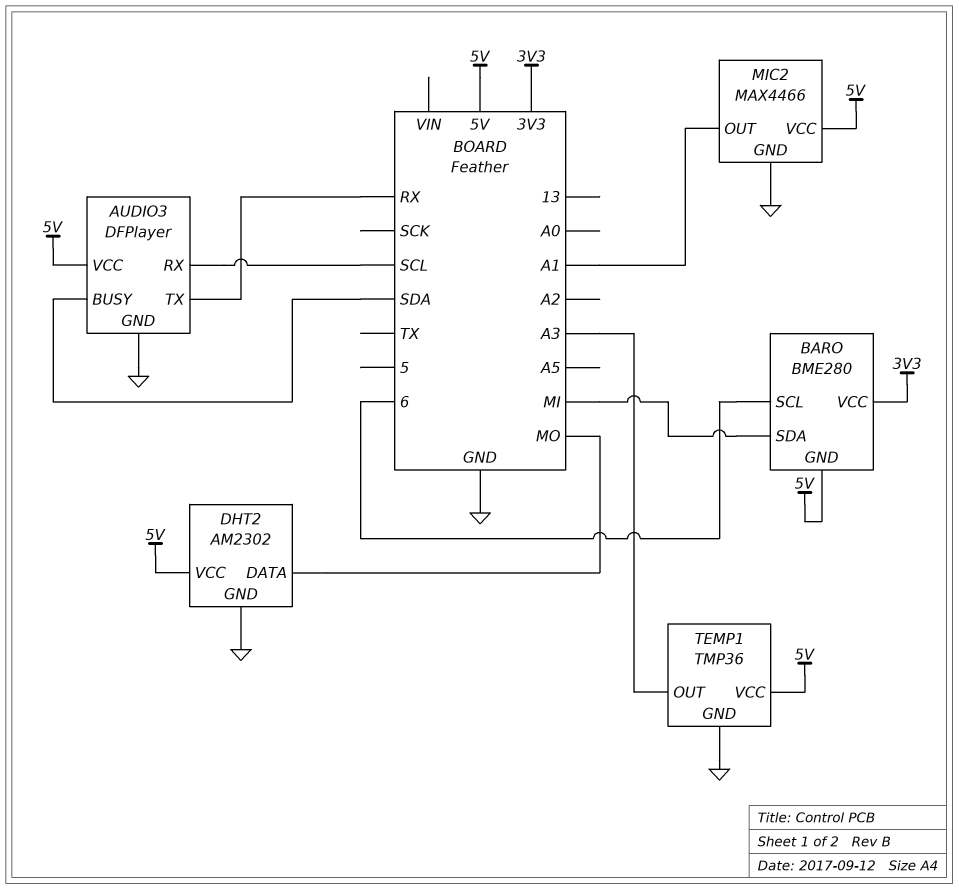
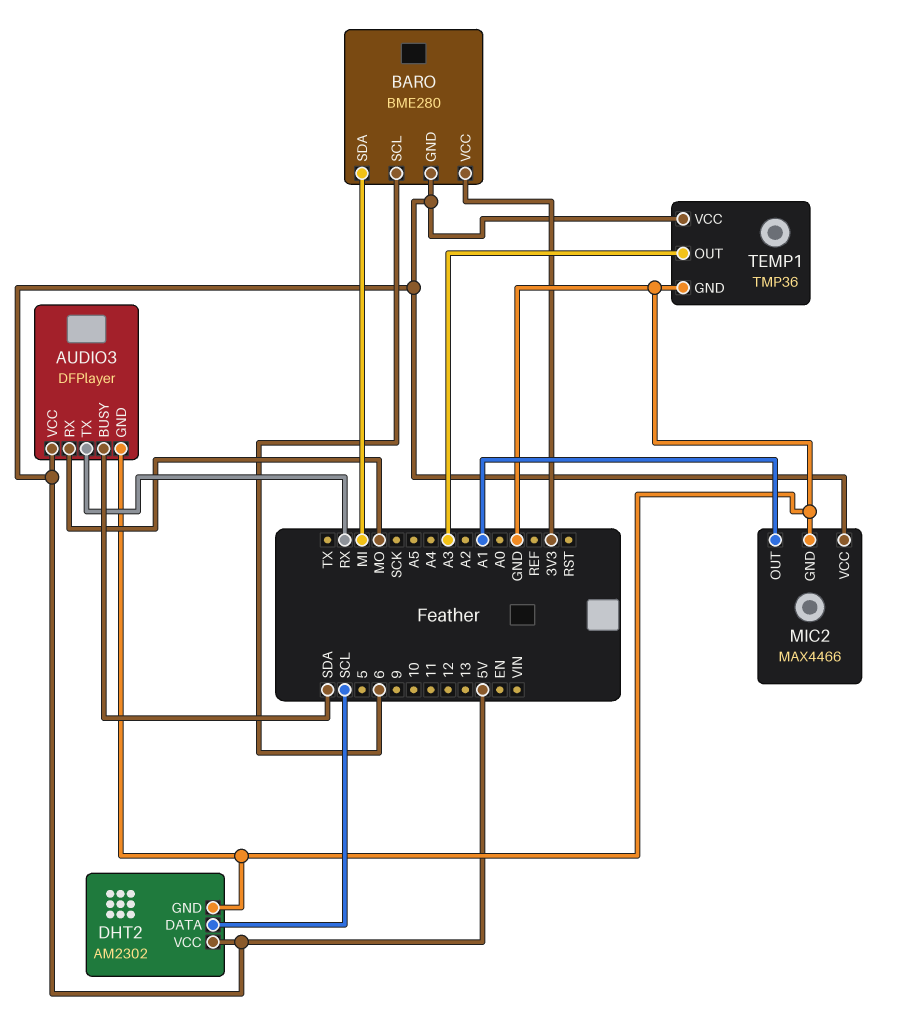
AUDIO3 pin RX: SCL -> MO
DHT2 pin DATA: MO -> SCL

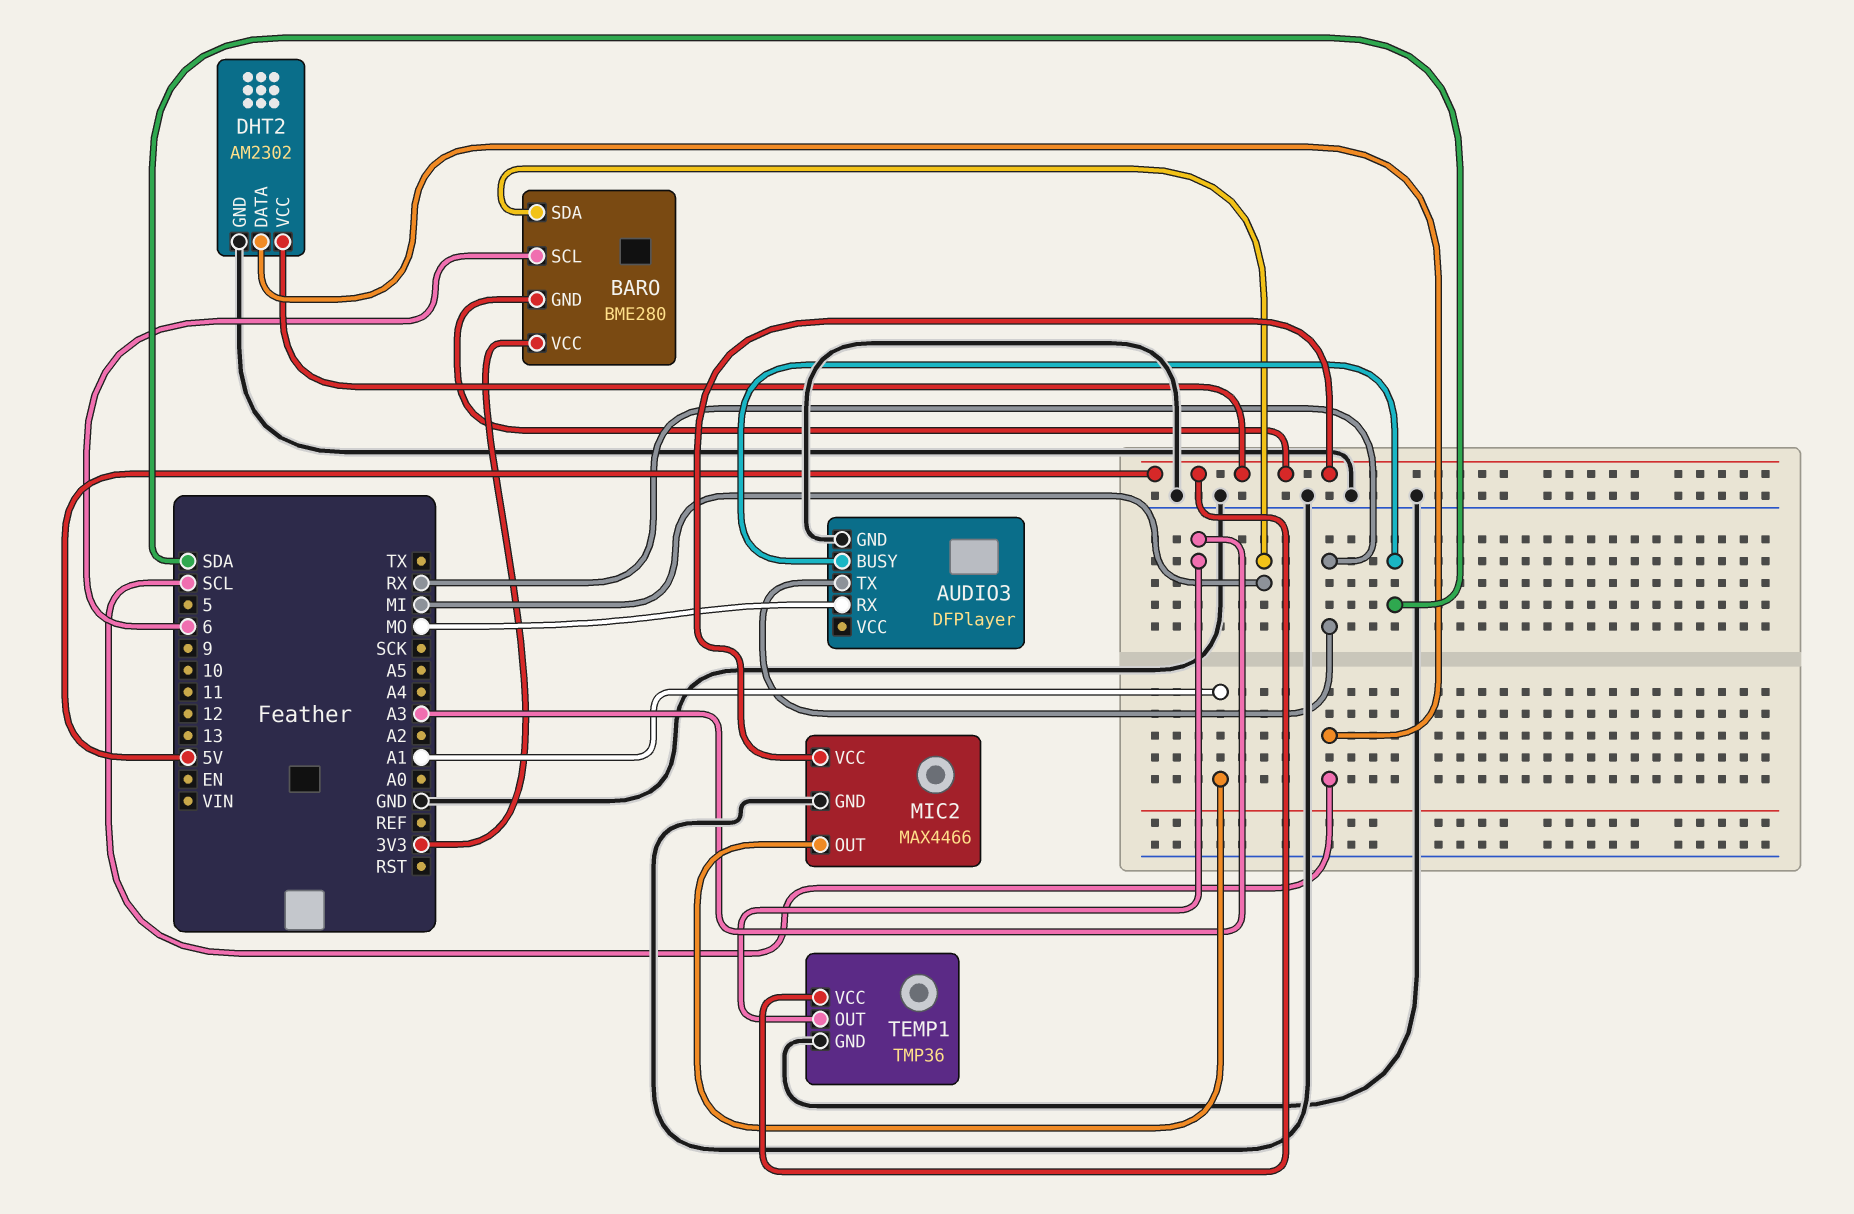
AUDIO3 pin VCC: 5V -> none

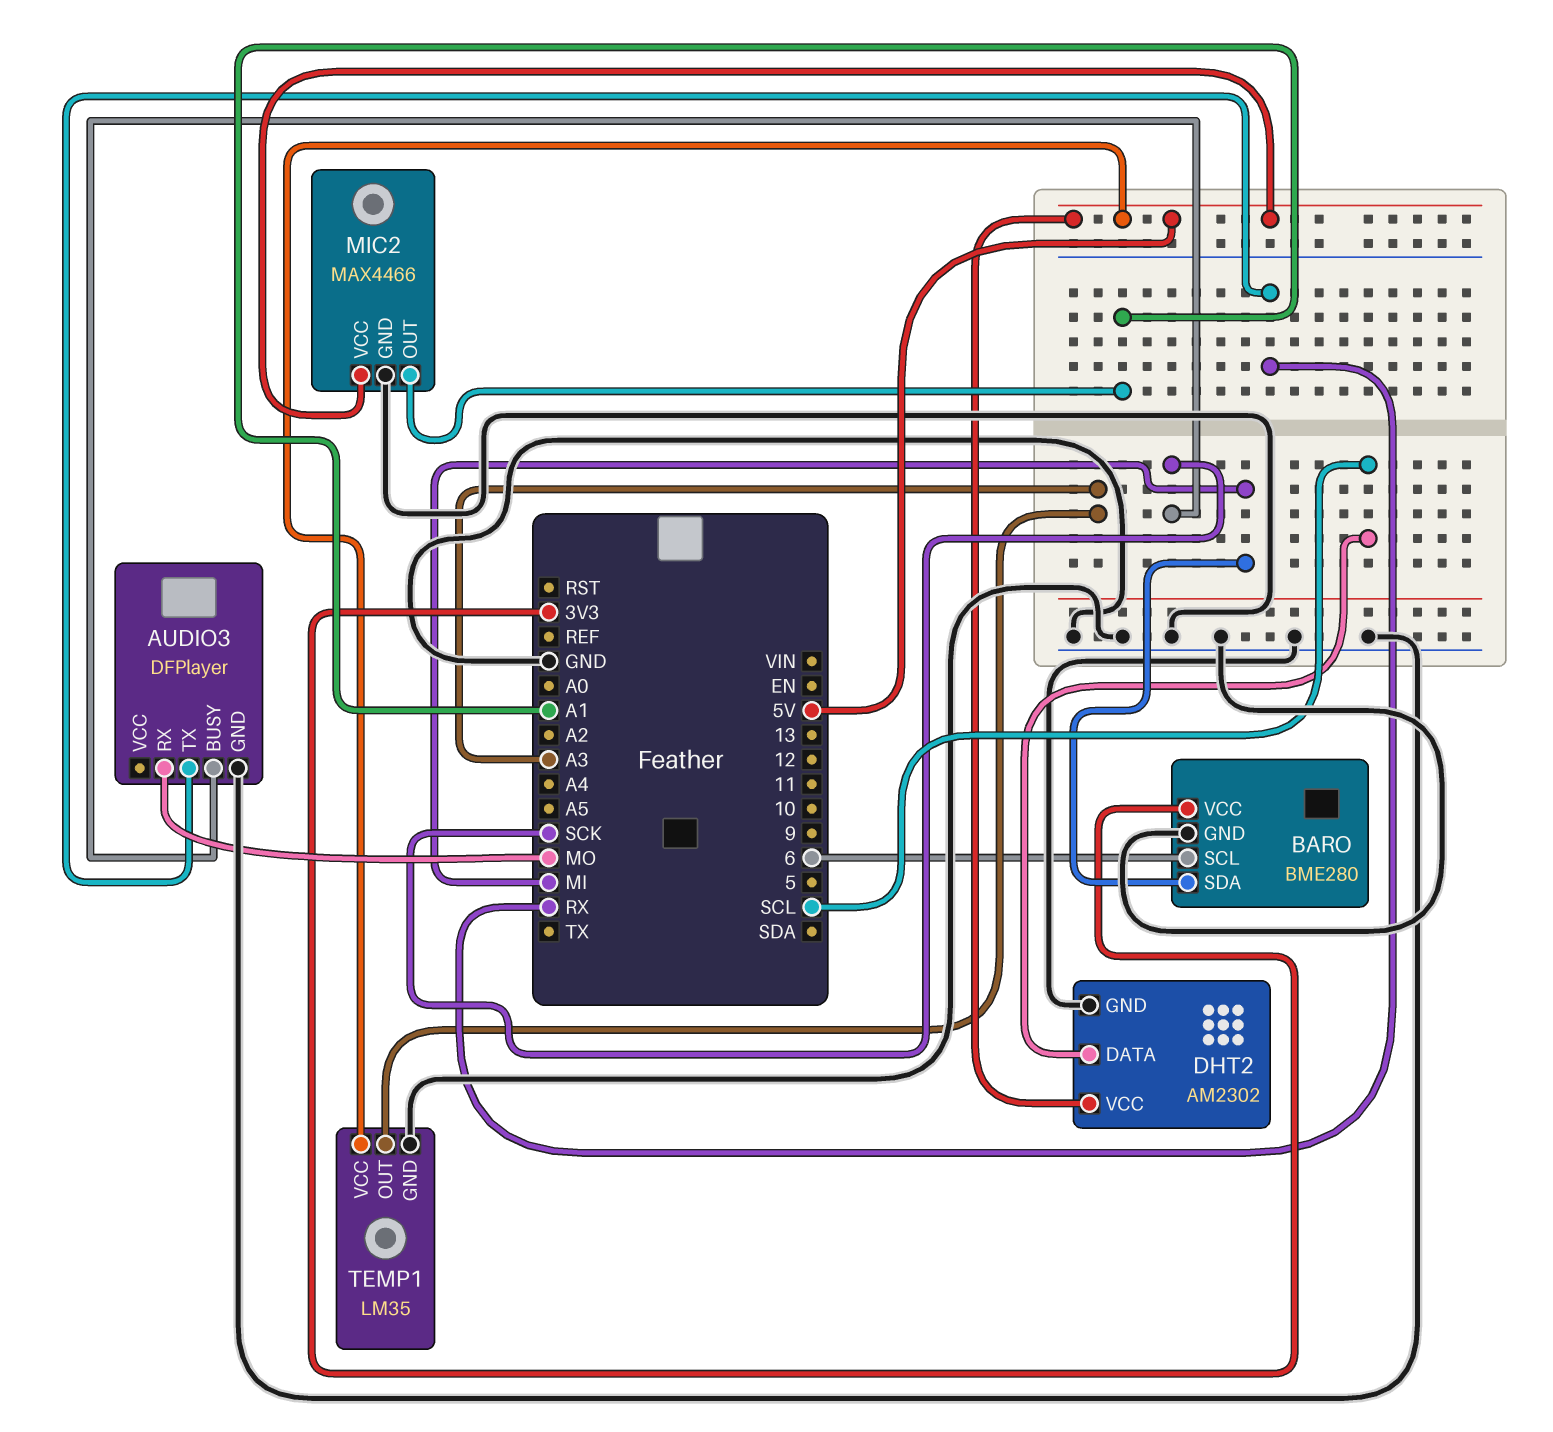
AUDIO3 pin BUSY: SDA -> SCK
BARO pin GND: 5V -> GND
TEMP1: TMP36 -> LM35

